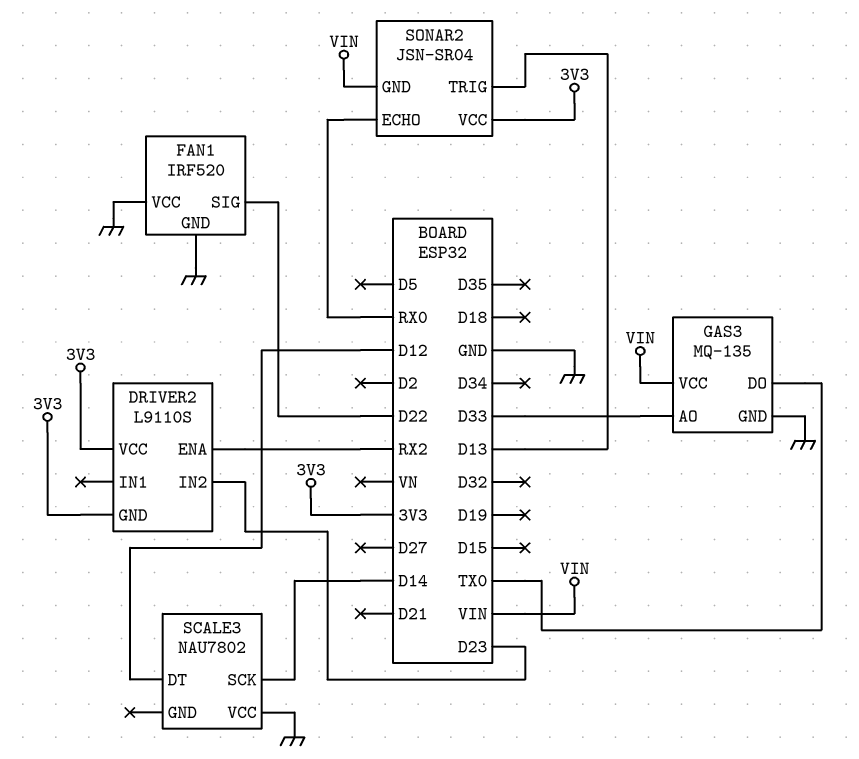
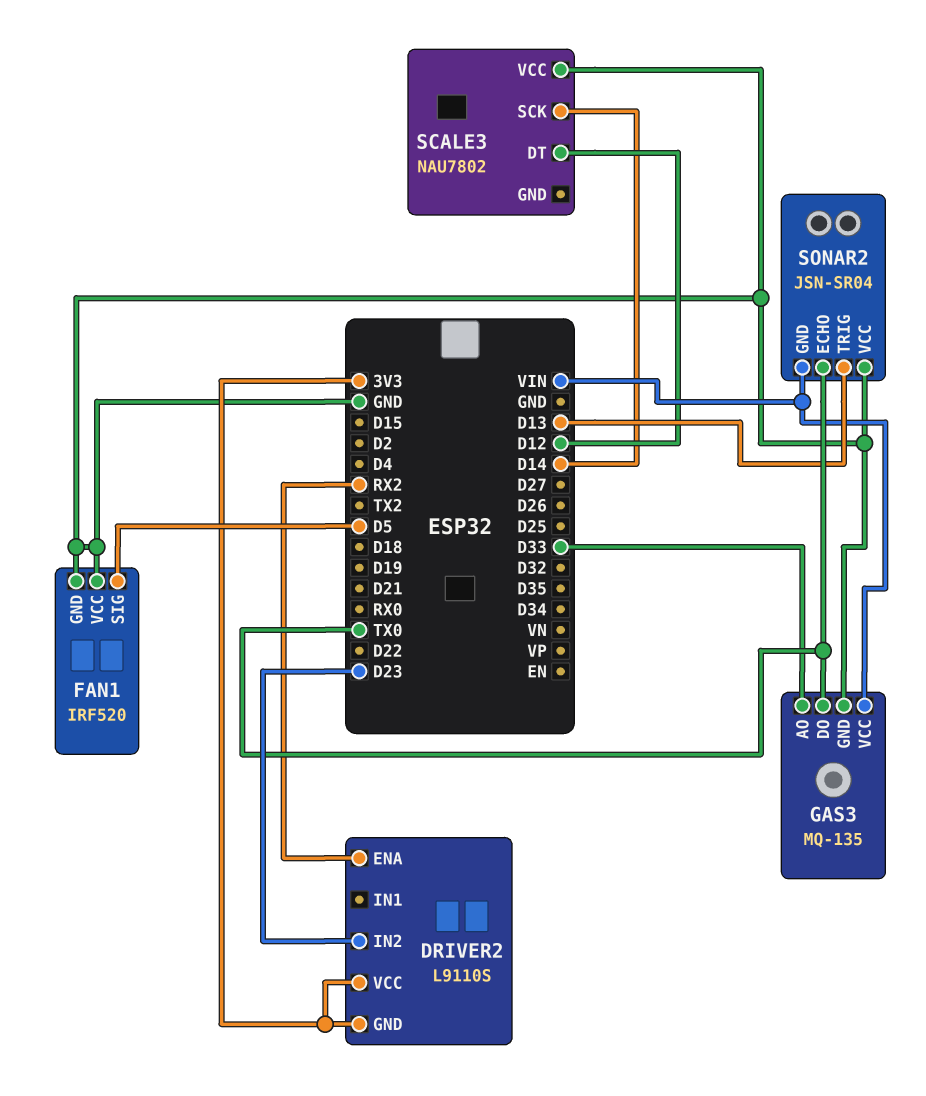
FAN1 pin SIG: D22 -> D5
SONAR2 pin ECHO: RX0 -> TX0
SONAR2 pin VCC: 3V3 -> GND

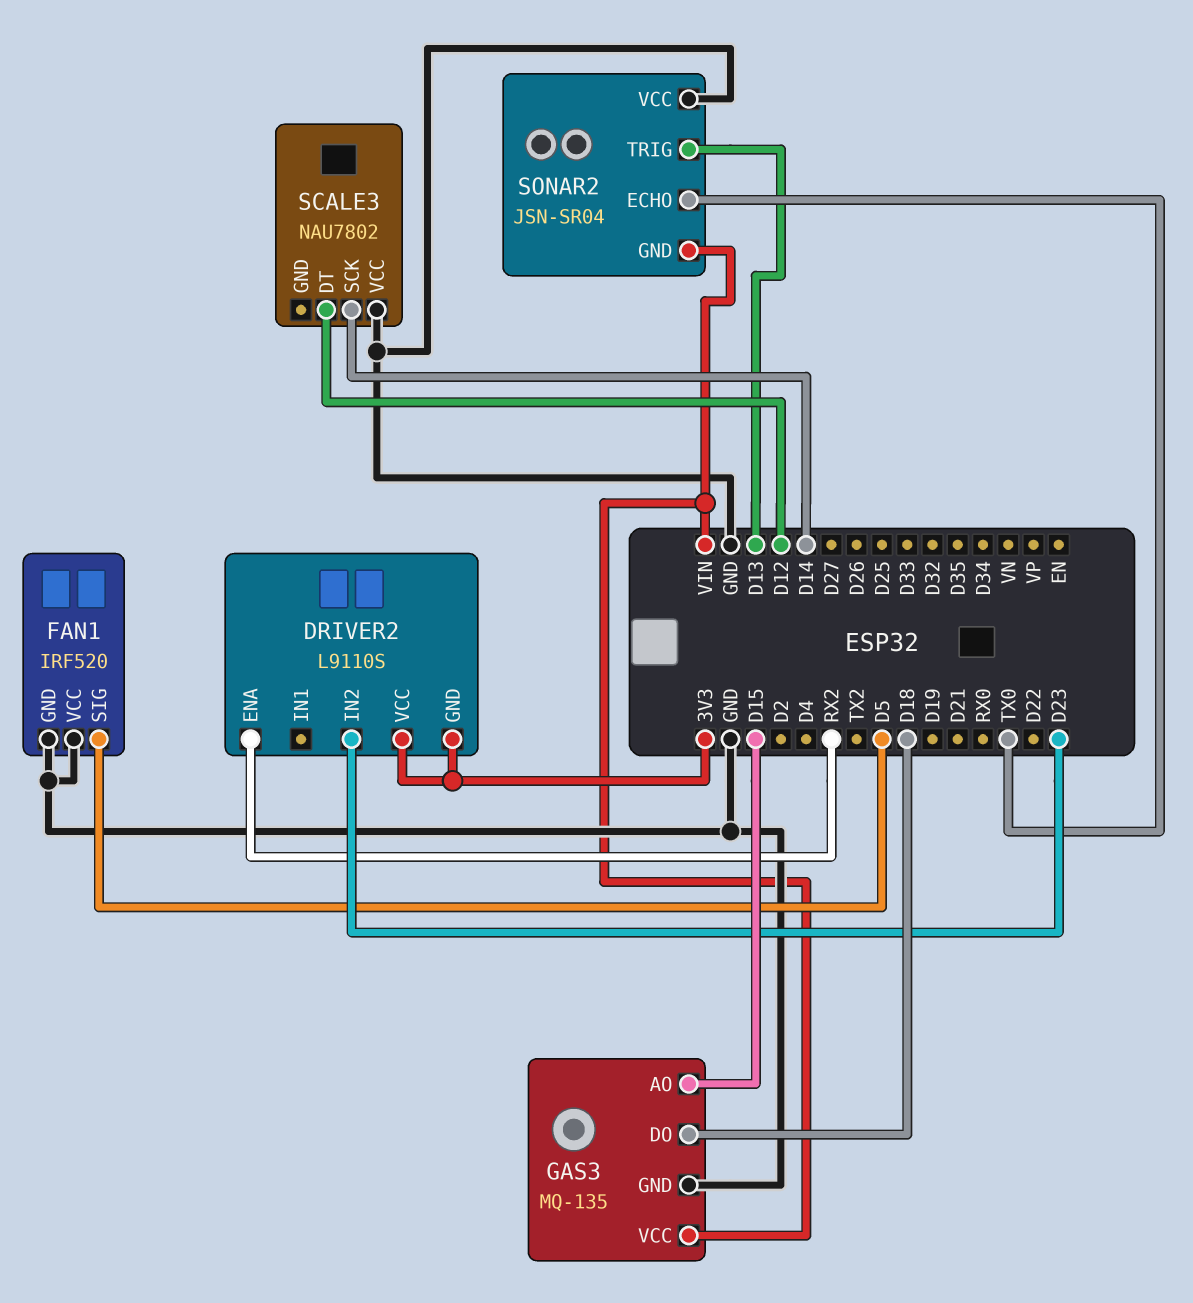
GAS3 pin AO: D33 -> D15
GAS3 pin DO: TX0 -> D18

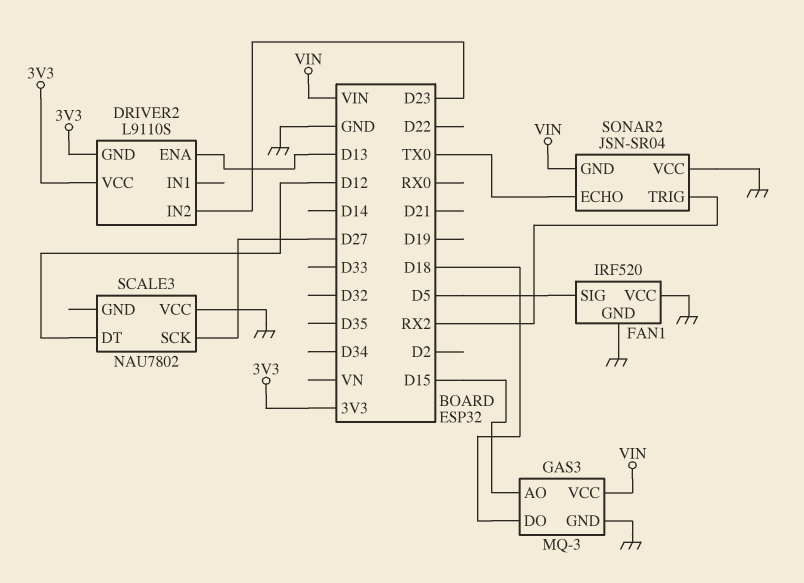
DRIVER2 pin ENA: RX2 -> D13
GAS3: MQ-135 -> MQ-3
SCALE3 pin SCK: D14 -> D27
SONAR2 pin TRIG: D13 -> RX2

